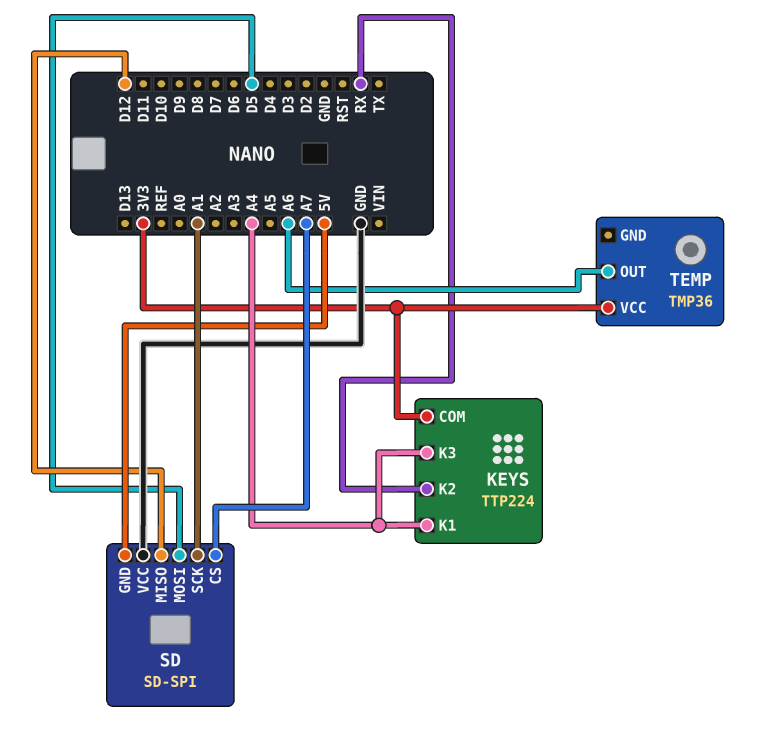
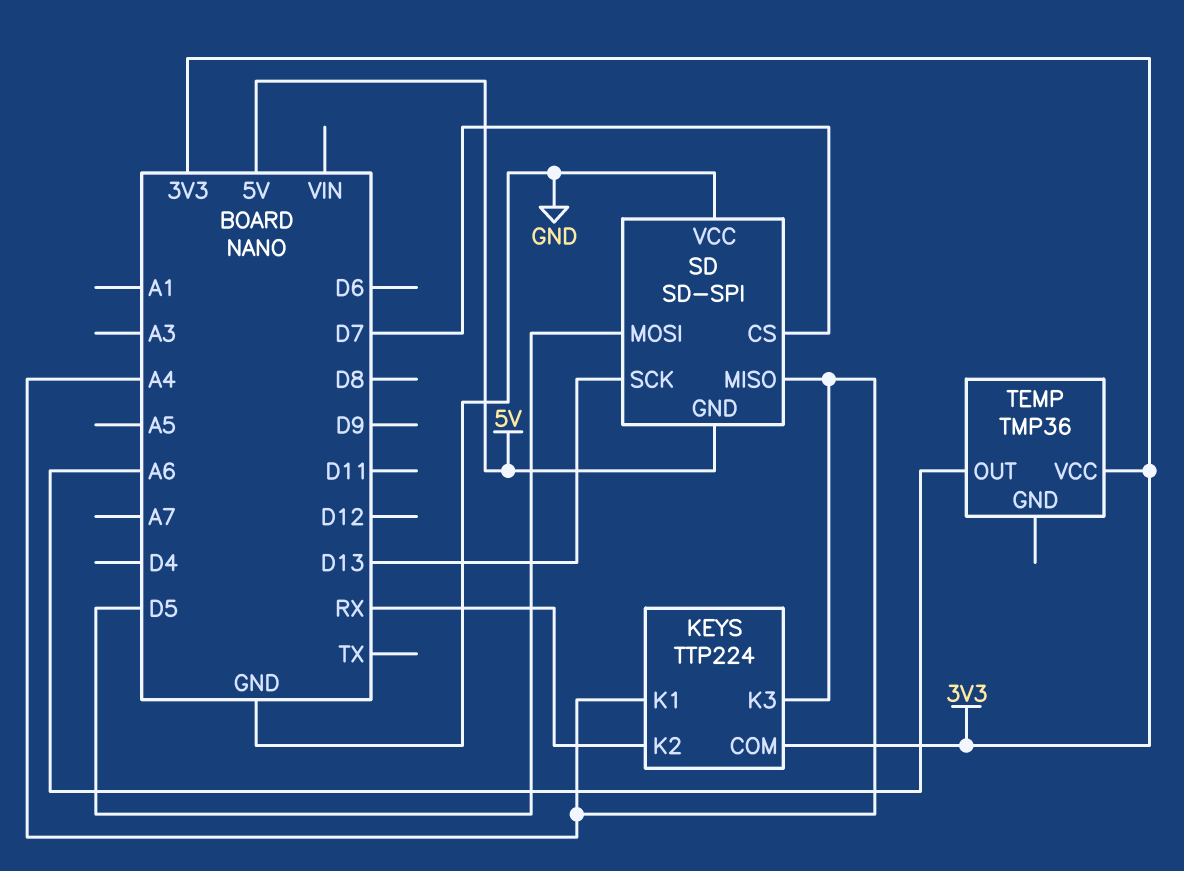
SD pin CS: A7 -> D7
SD pin MISO: D12 -> A4
SD pin SCK: A1 -> D13

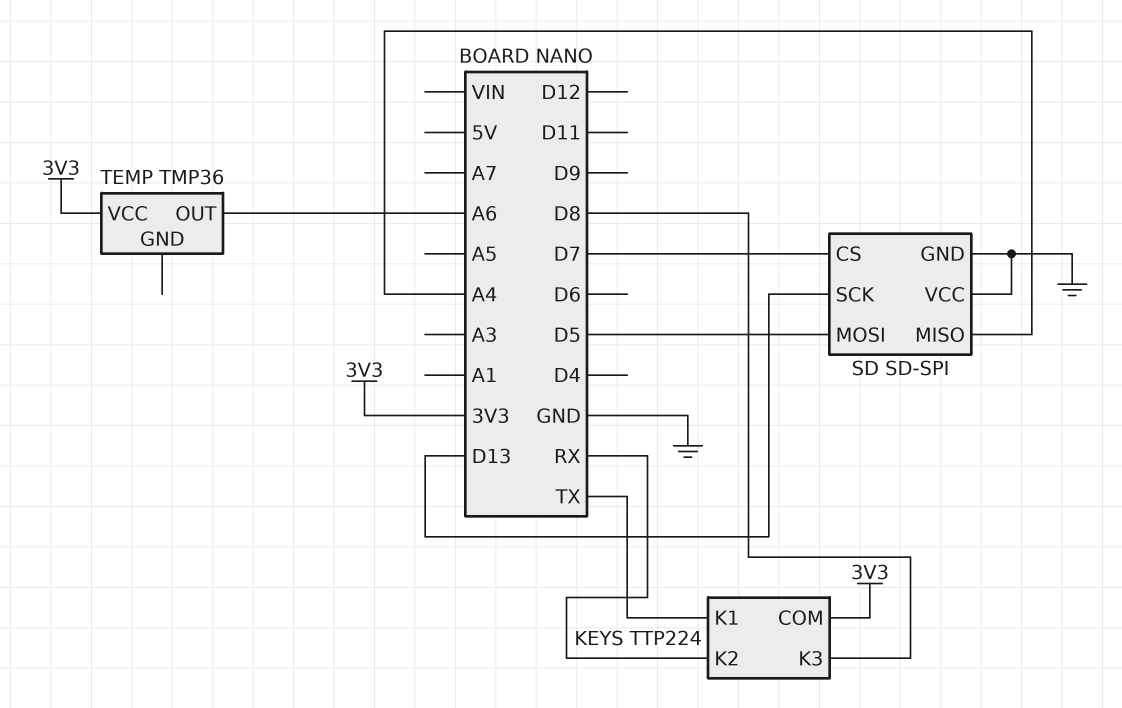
KEYS pin K1: A4 -> TX
KEYS pin K3: A4 -> D8
SD pin GND: 5V -> GND

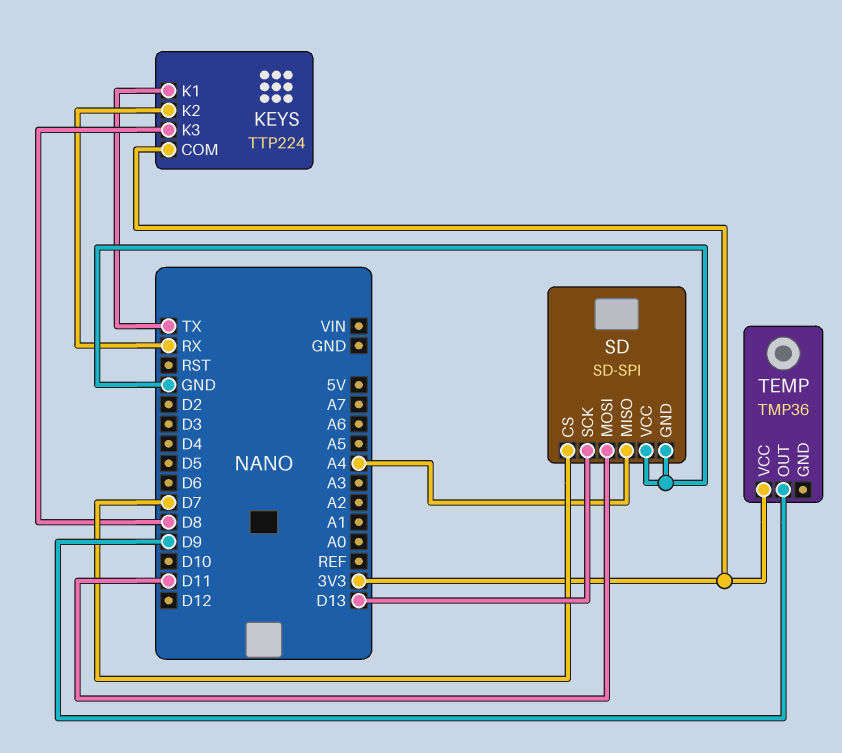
SD pin MOSI: D5 -> D11
TEMP pin OUT: A6 -> D9

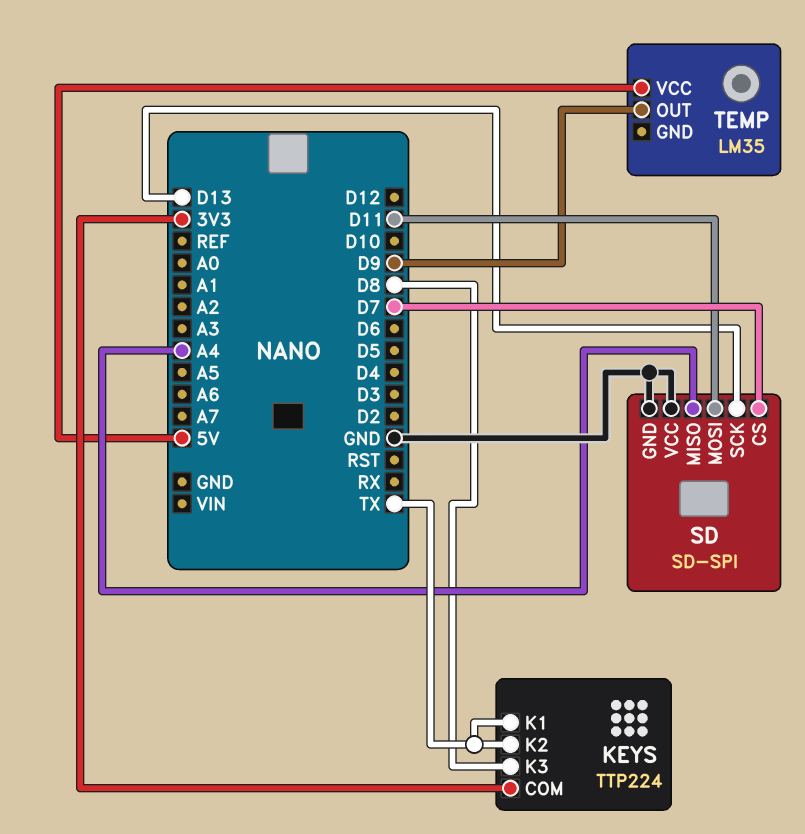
KEYS pin K2: RX -> TX
TEMP: TMP36 -> LM35
TEMP pin VCC: 3V3 -> 5V

